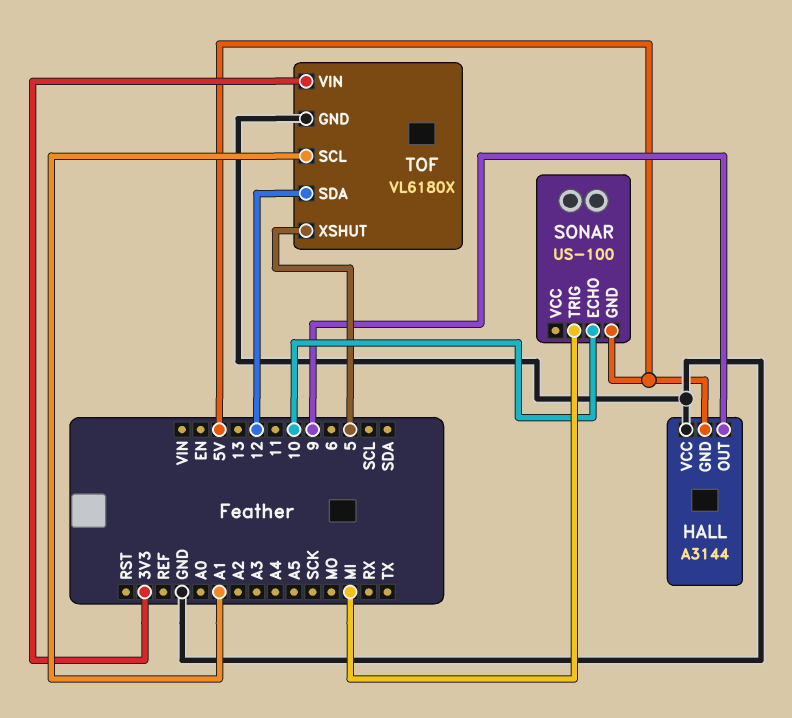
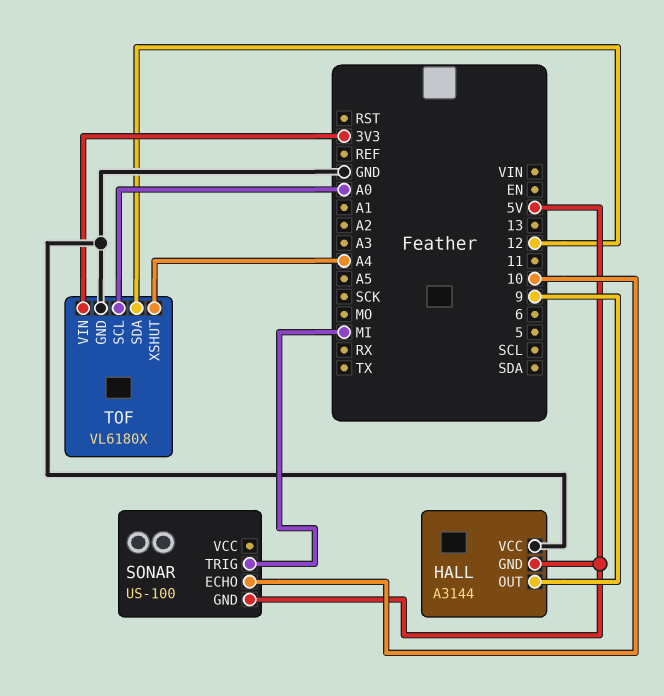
TOF pin SCL: A1 -> A0
TOF pin XSHUT: 5 -> A4

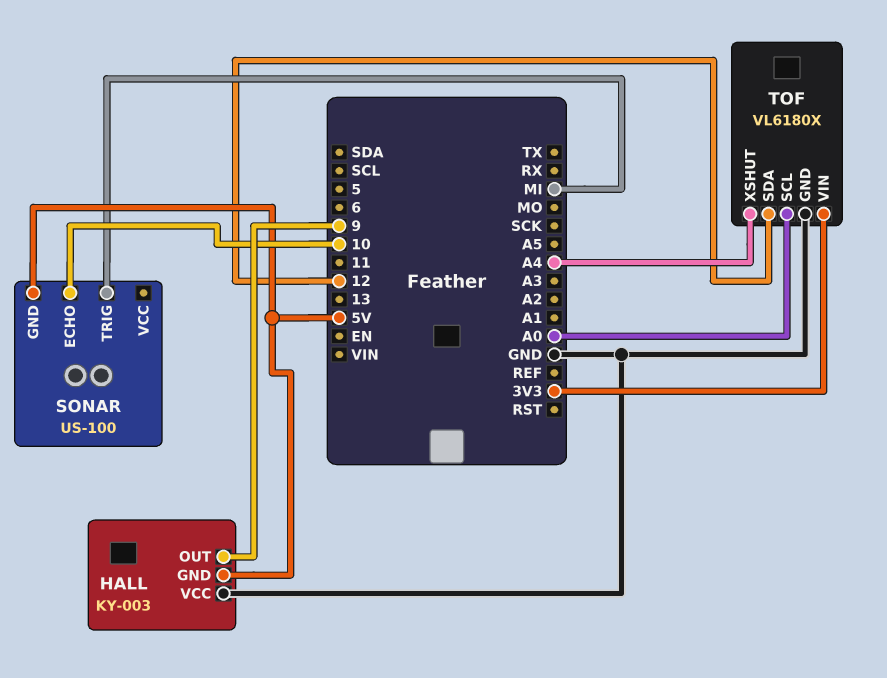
HALL: A3144 -> KY-003

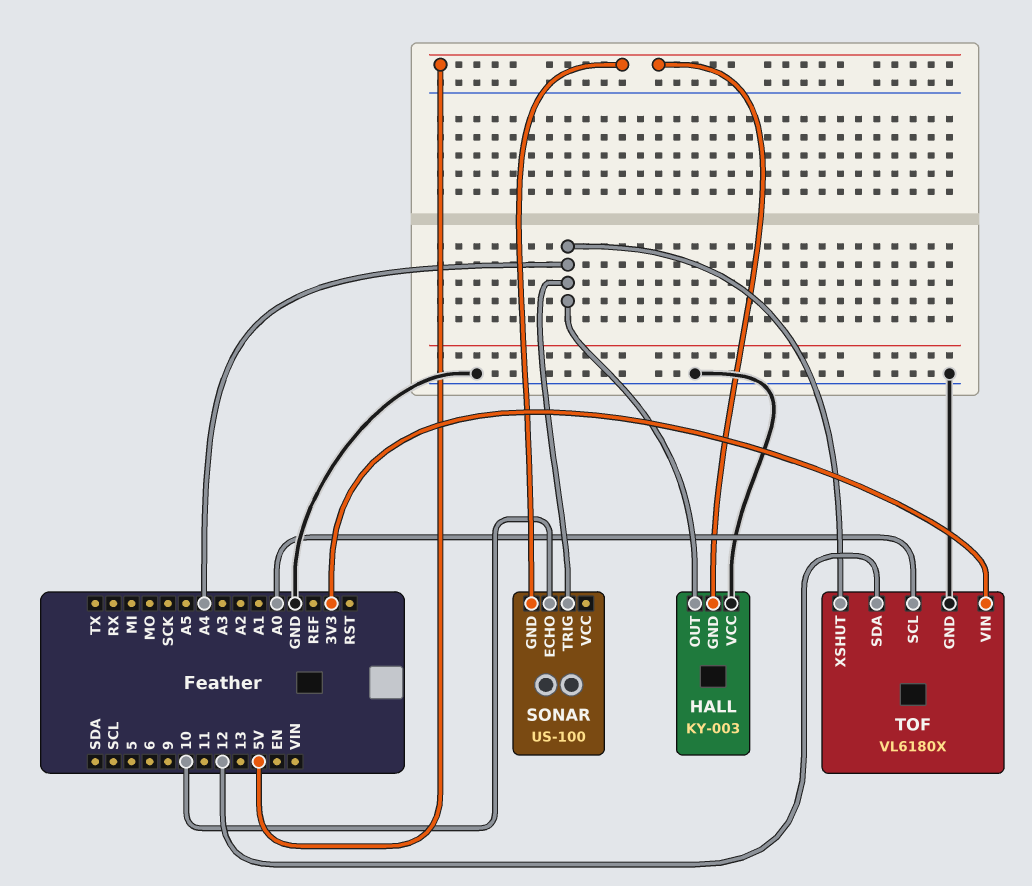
HALL pin OUT: 9 -> A4
SONAR pin TRIG: MI -> A4

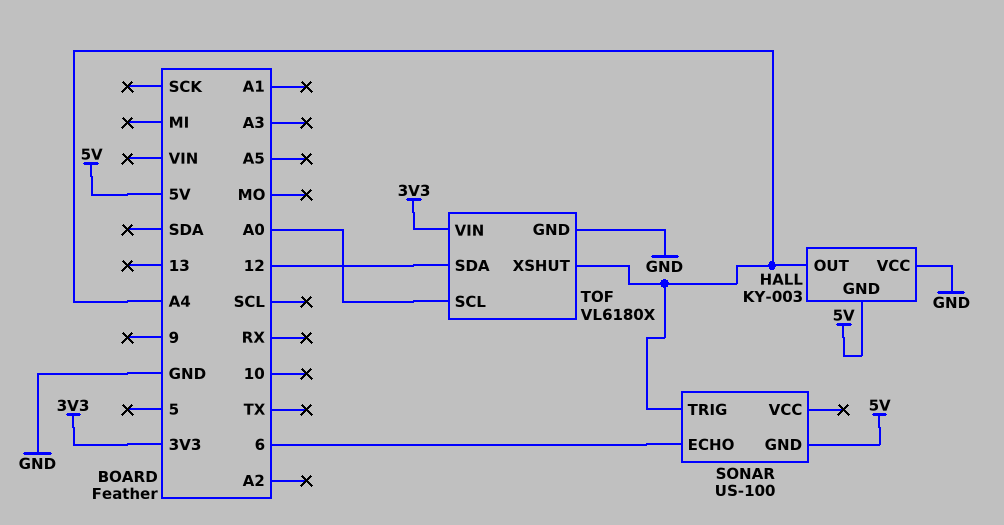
SONAR pin ECHO: 10 -> 6

